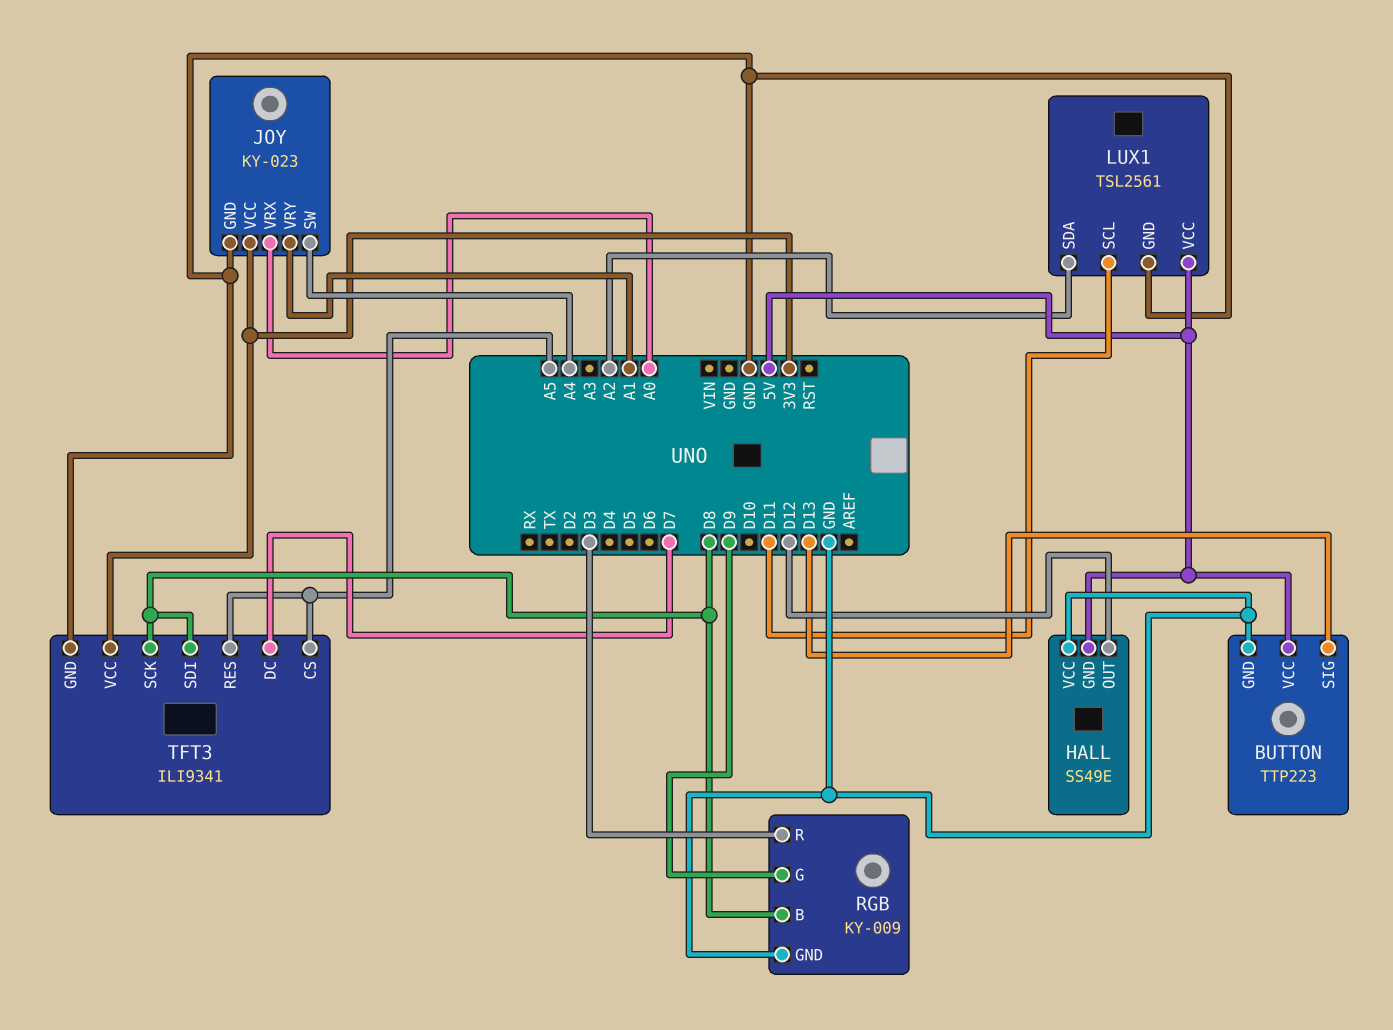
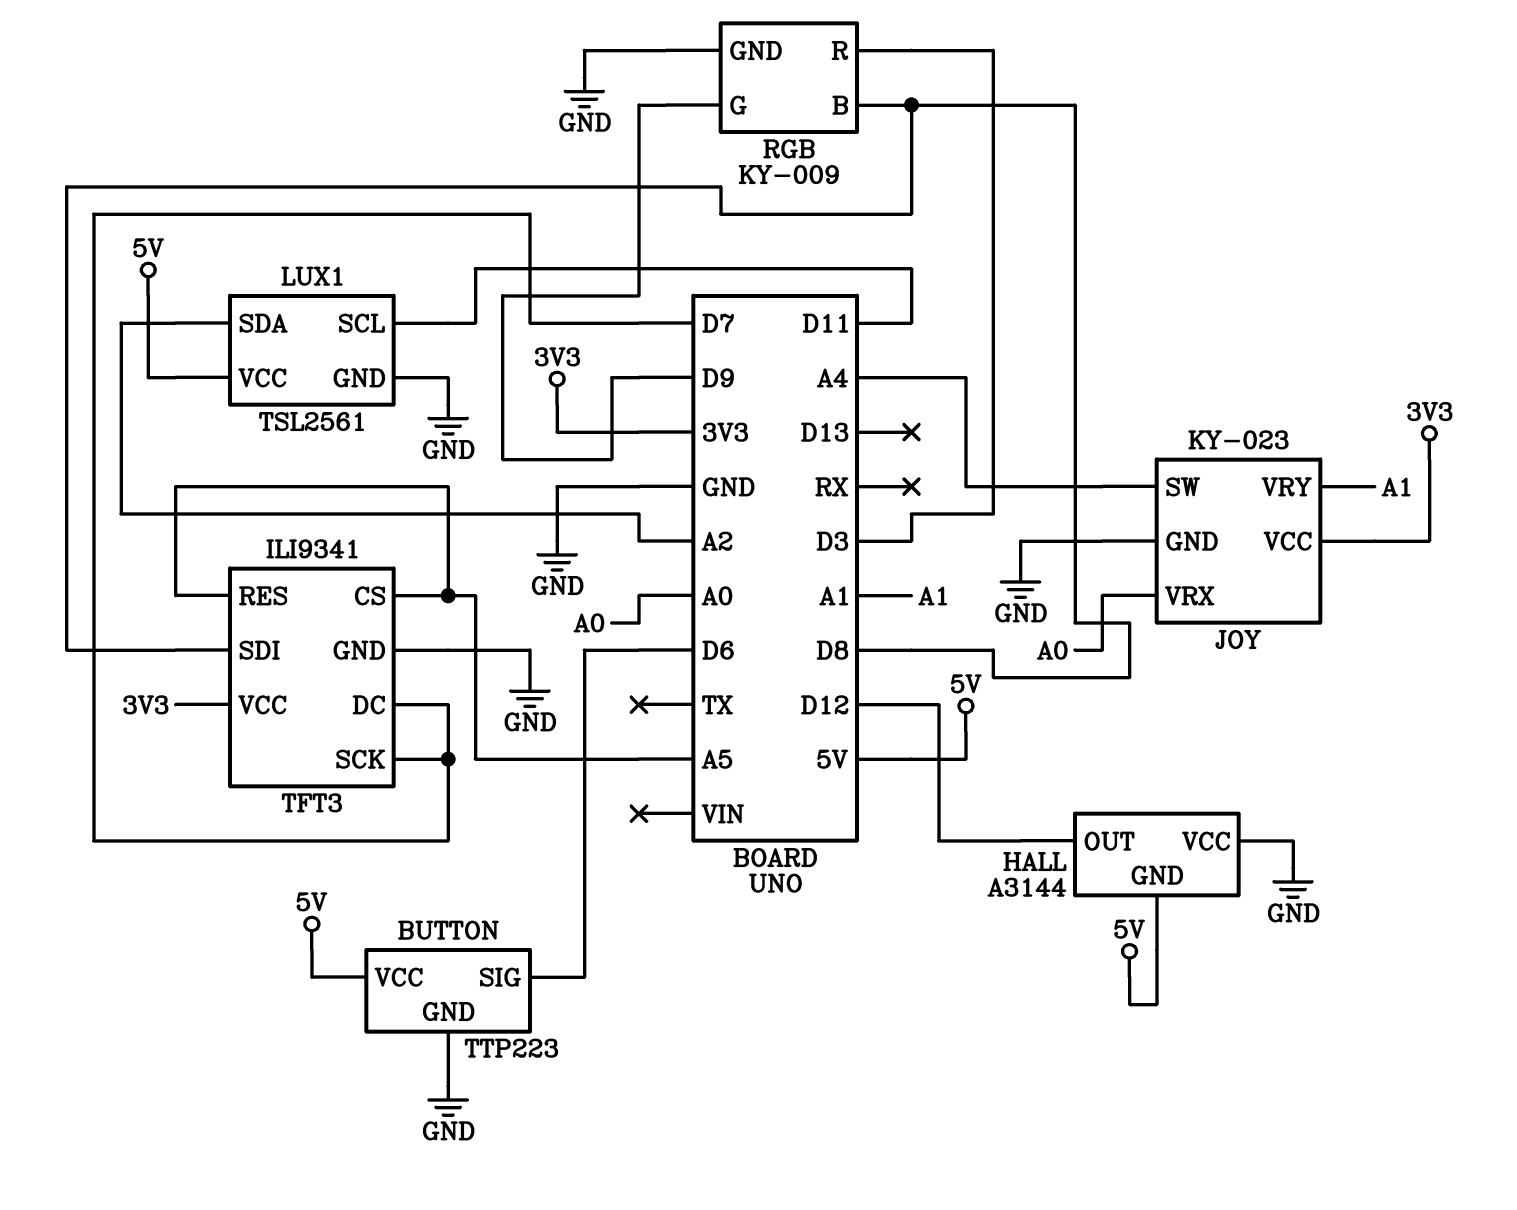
BUTTON pin SIG: D13 -> D6
HALL: SS49E -> A3144
TFT3 pin SCK: D8 -> D7

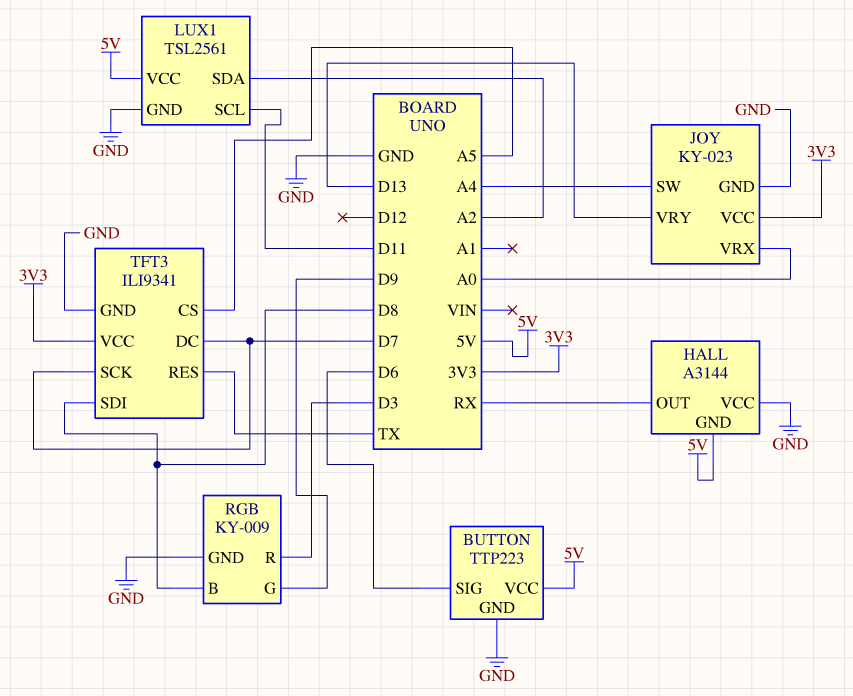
HALL pin OUT: D12 -> RX
JOY pin VRY: A1 -> D13
TFT3 pin RES: A5 -> TX

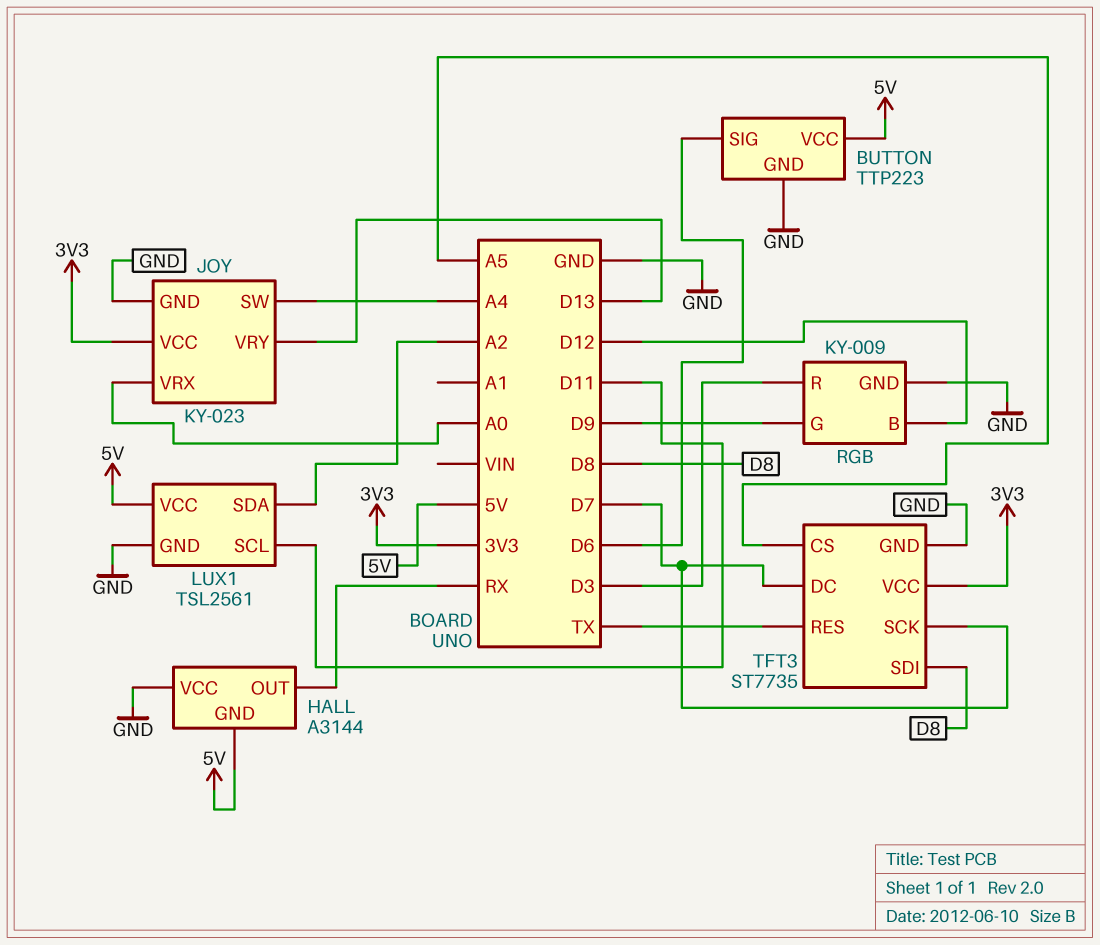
RGB pin B: D8 -> D12
TFT3: ILI9341 -> ST7735

